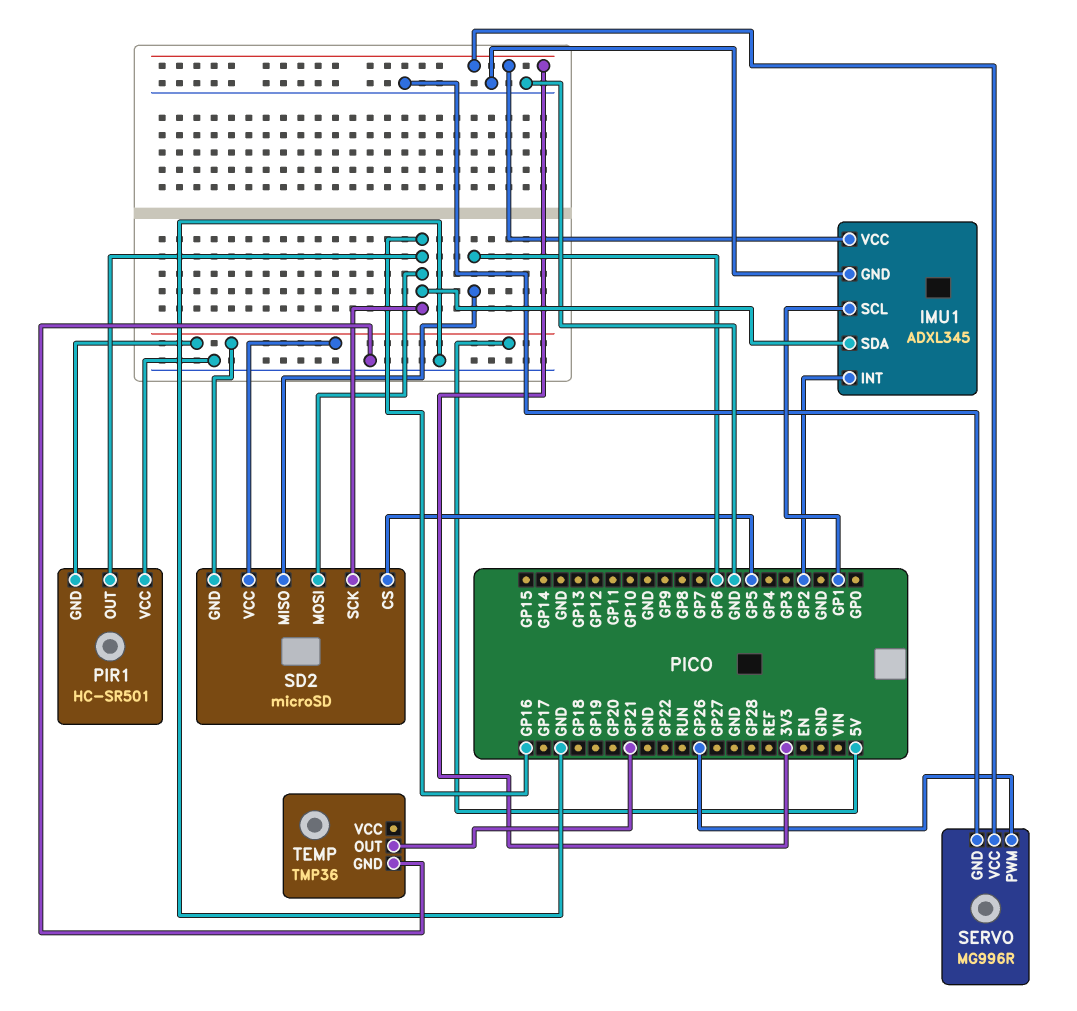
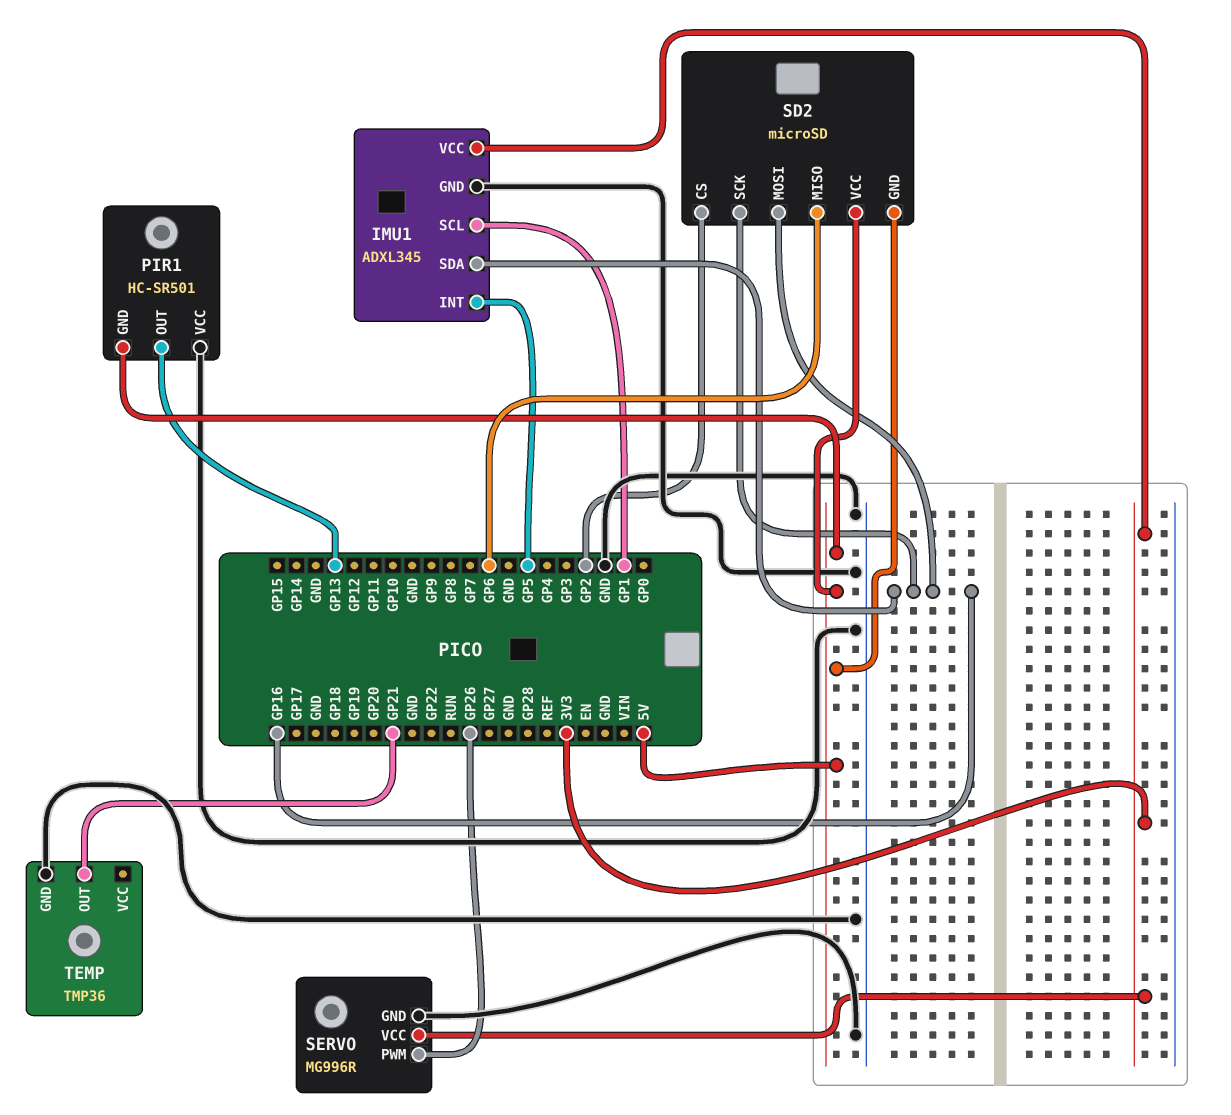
IMU1 pin INT: GP2 -> GP5
PIR1 pin OUT: GP16 -> GP13
SD2 pin CS: GP5 -> GP2

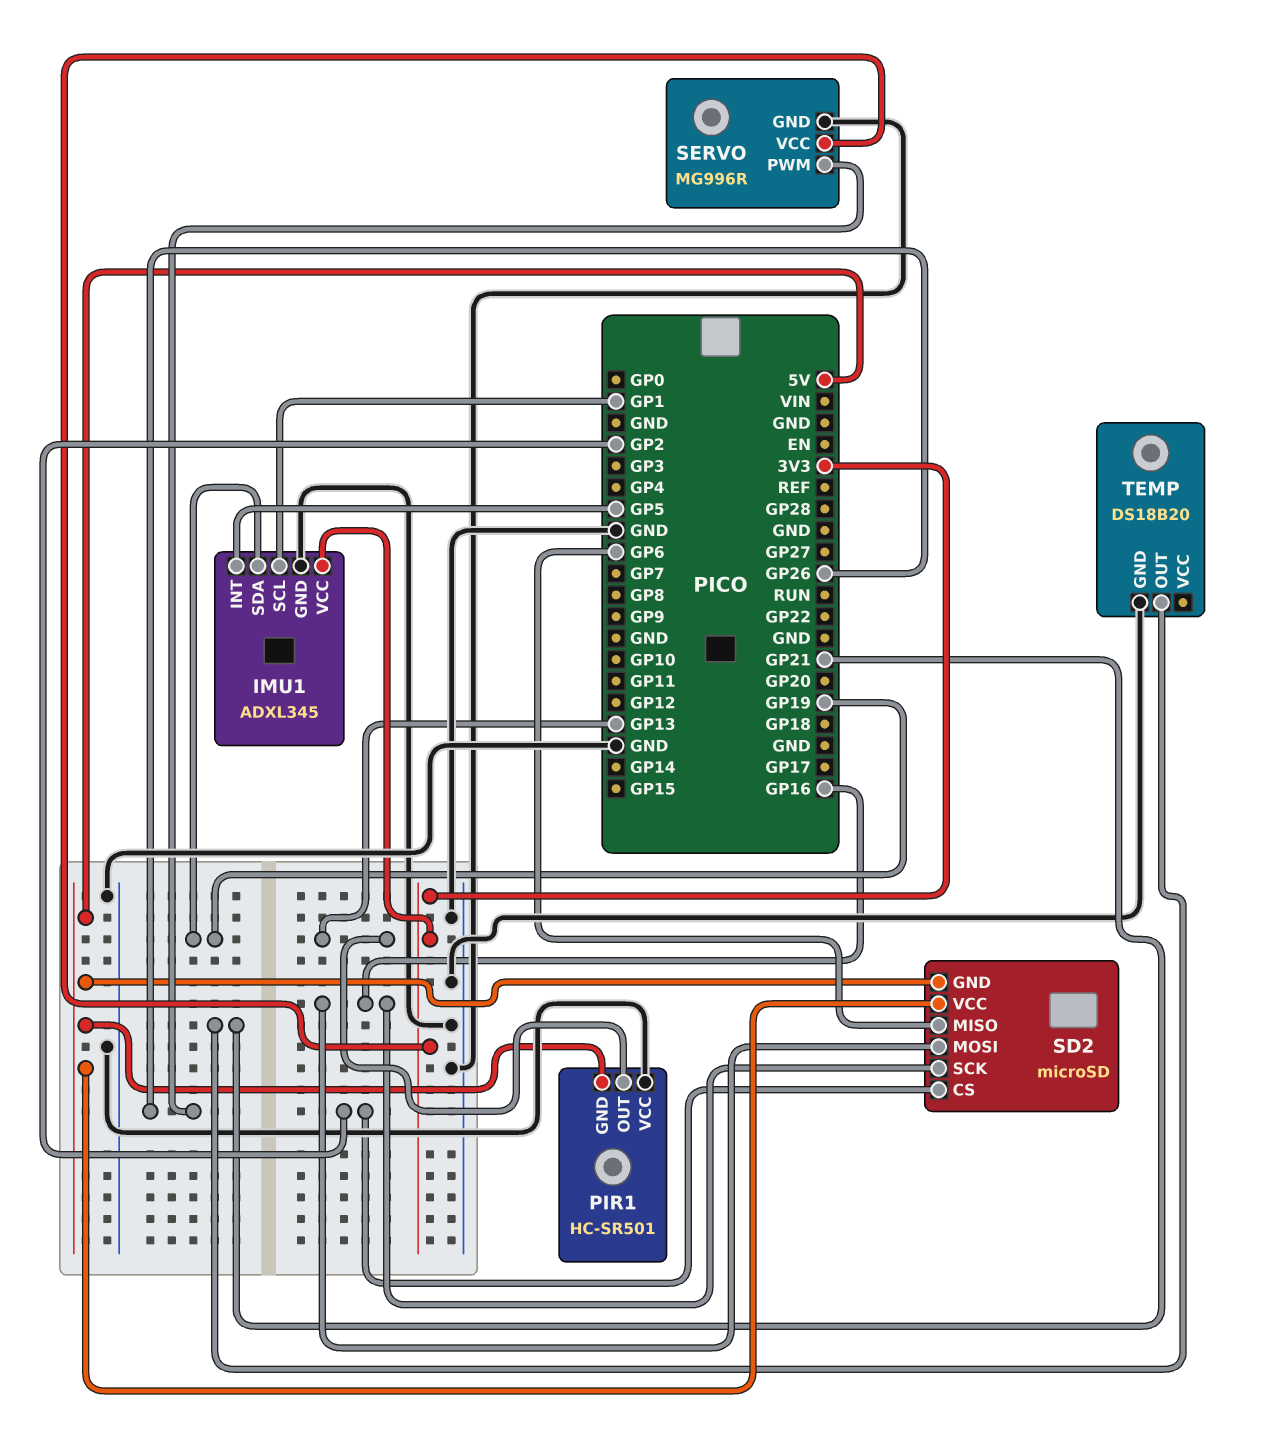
IMU1 pin SDA: GP16 -> GP19
TEMP: TMP36 -> DS18B20

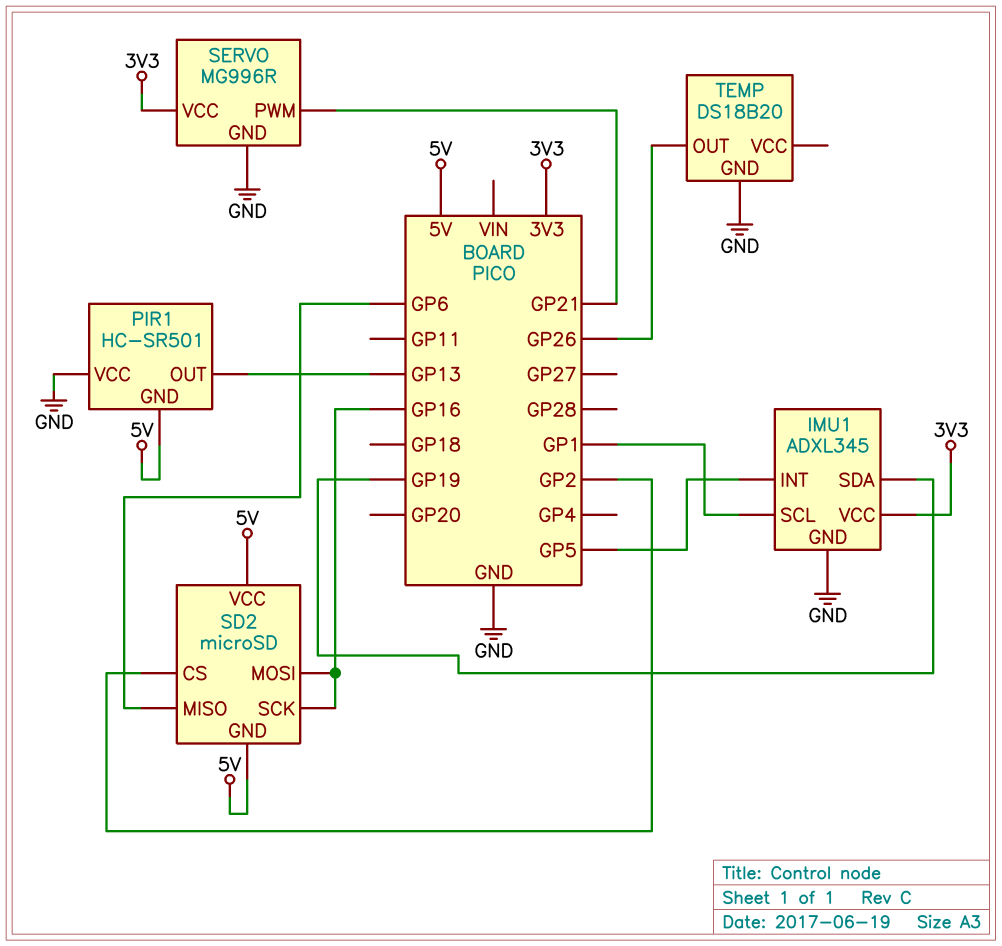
SERVO pin PWM: GP26 -> GP21
TEMP pin OUT: GP21 -> GP26

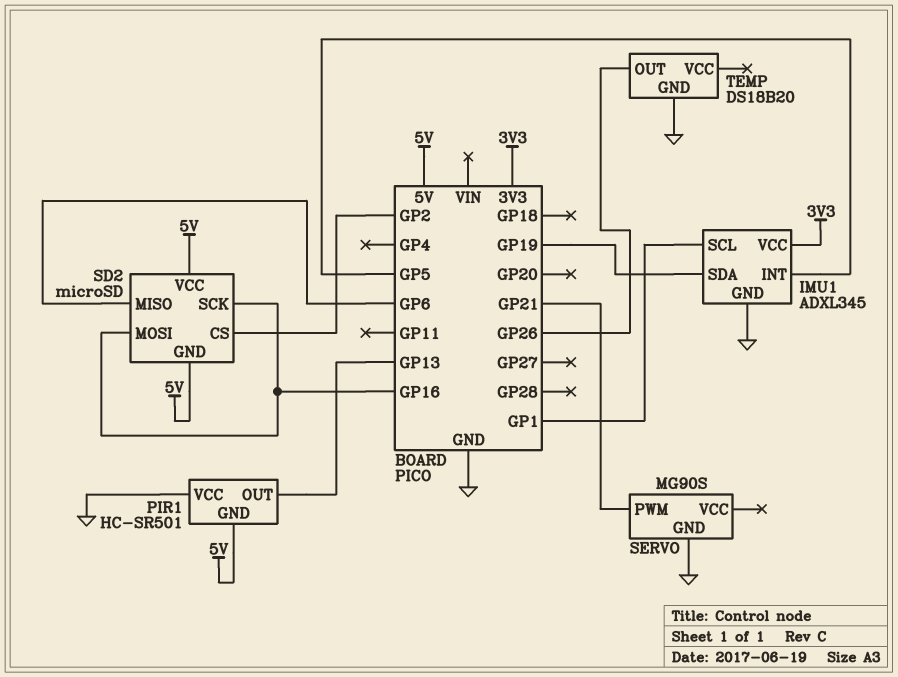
SERVO: MG996R -> MG90S
SERVO pin VCC: 3V3 -> none

